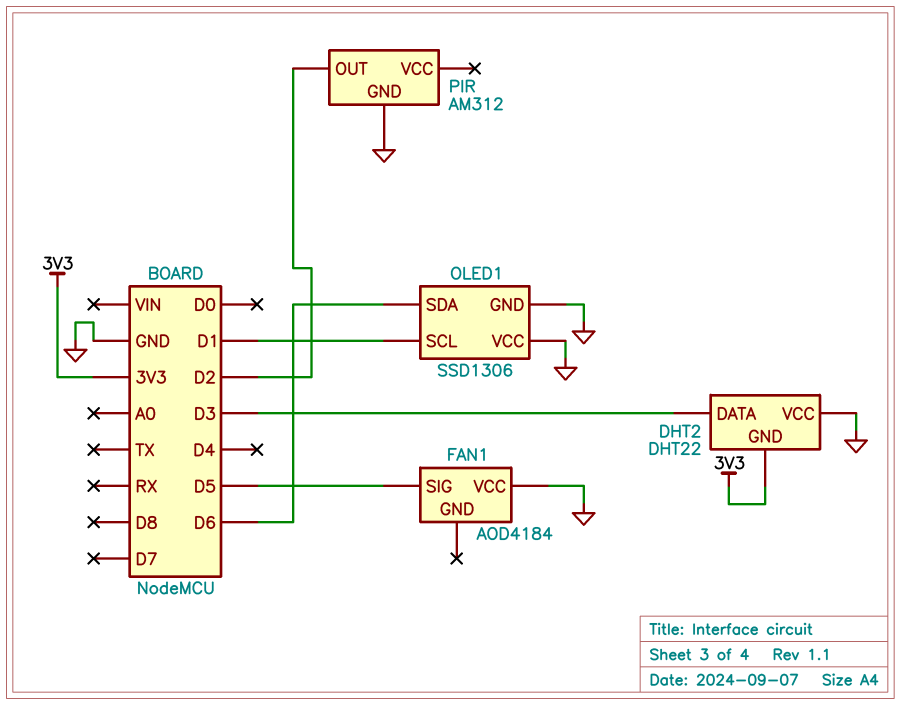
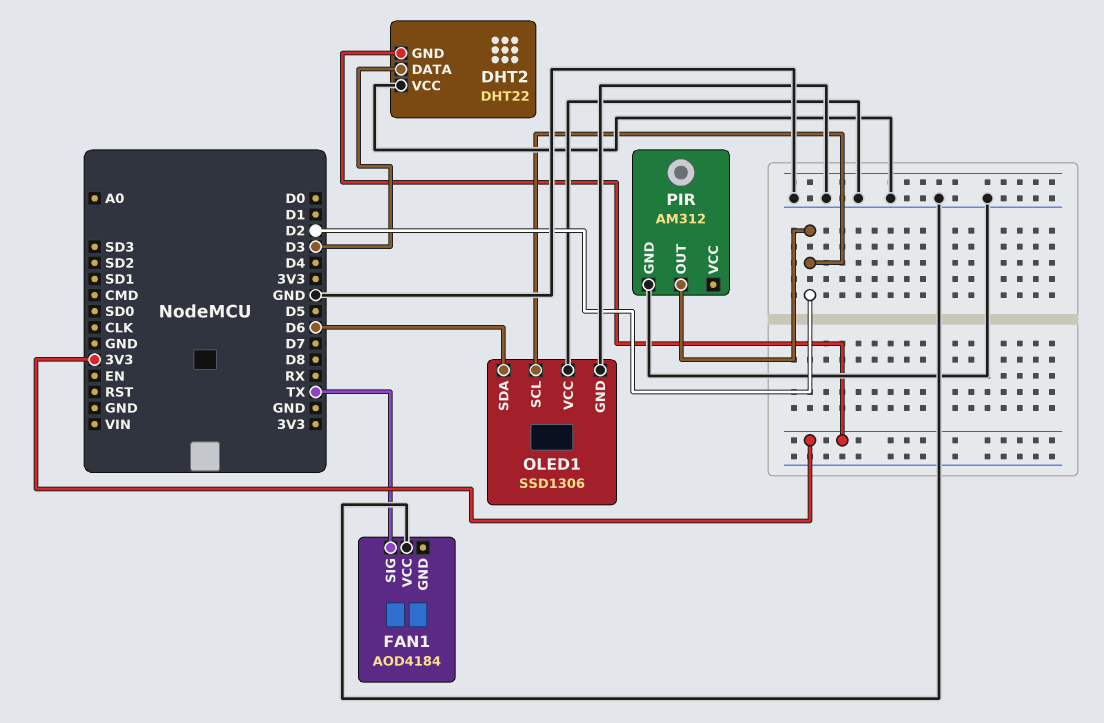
FAN1 pin SIG: D5 -> TX
OLED1 pin SCL: D1 -> D2

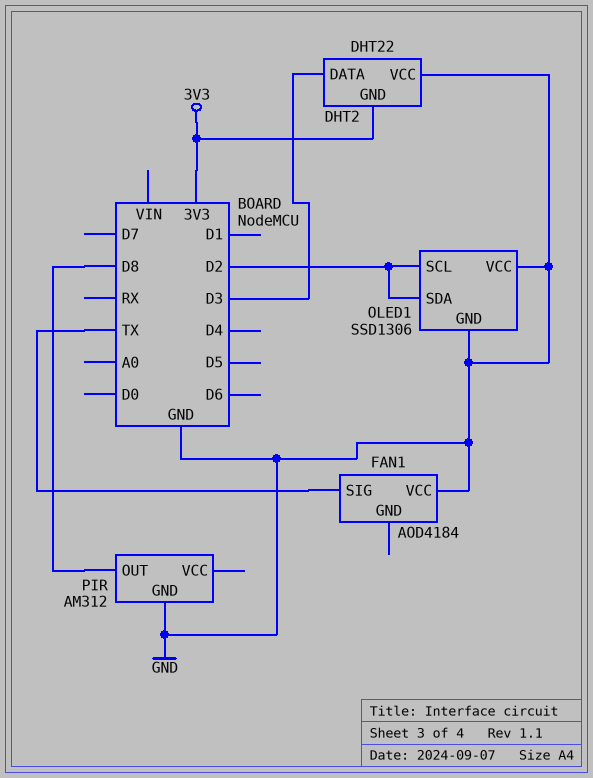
OLED1 pin SDA: D6 -> D2
PIR pin OUT: D2 -> D8

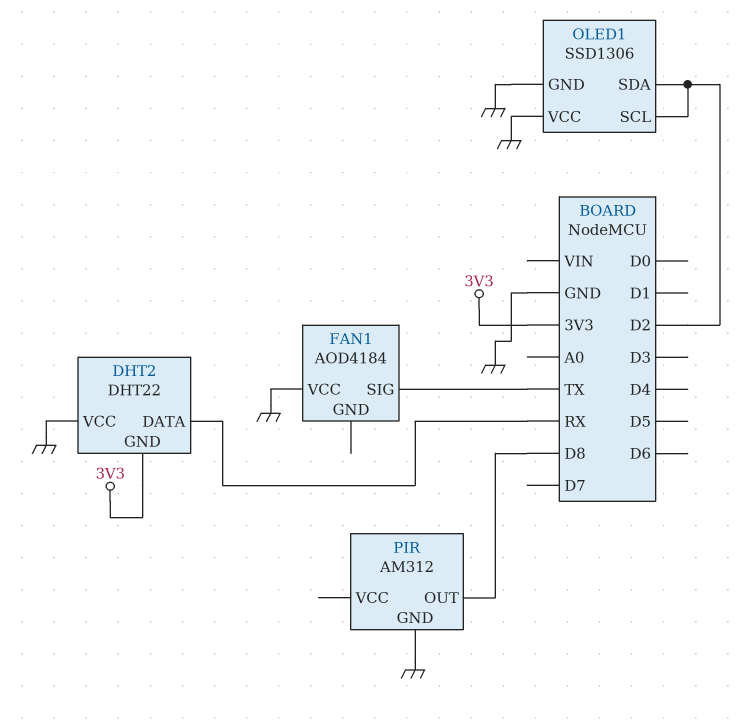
DHT2 pin DATA: D3 -> RX

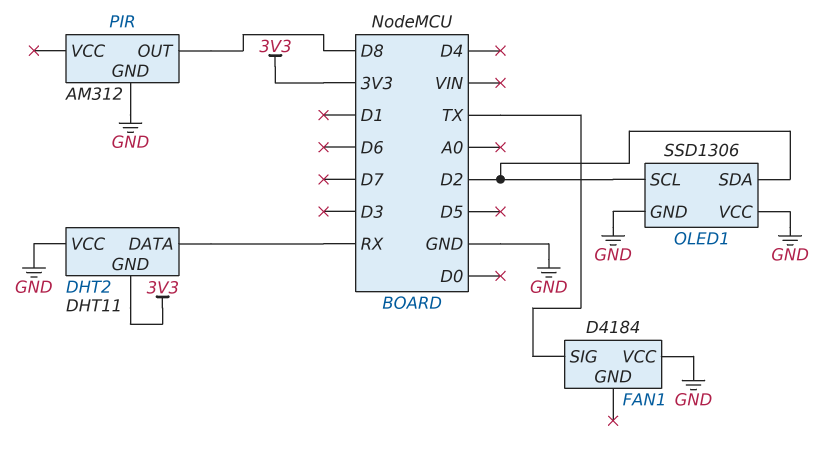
DHT2: DHT22 -> DHT11
FAN1: AOD4184 -> D4184

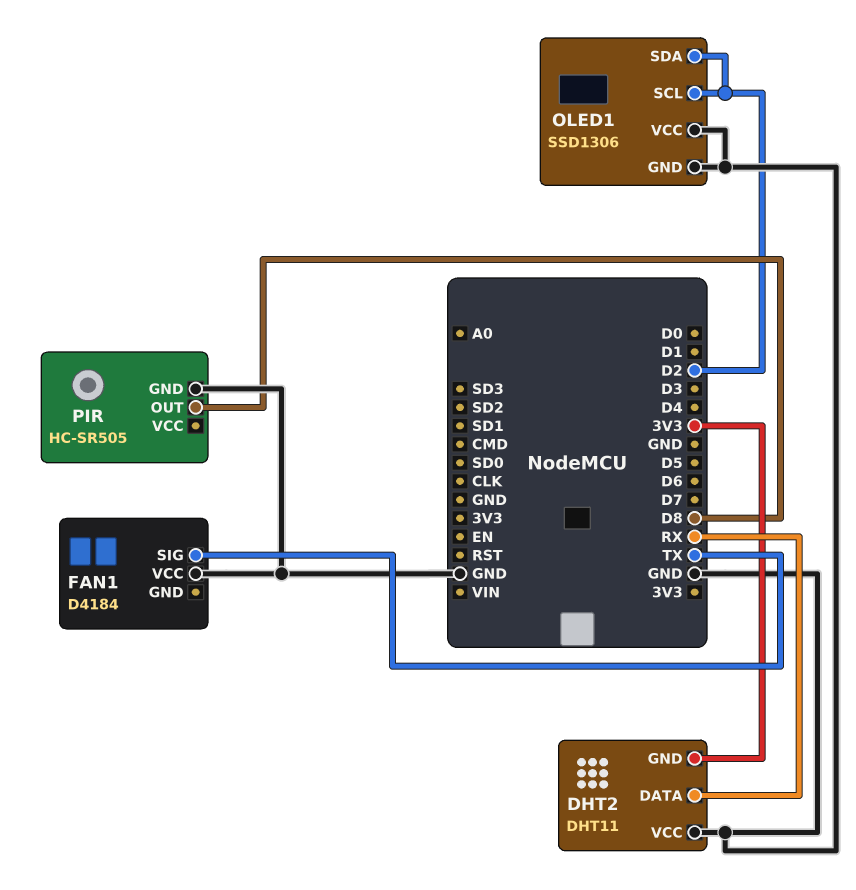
PIR: AM312 -> HC-SR505

